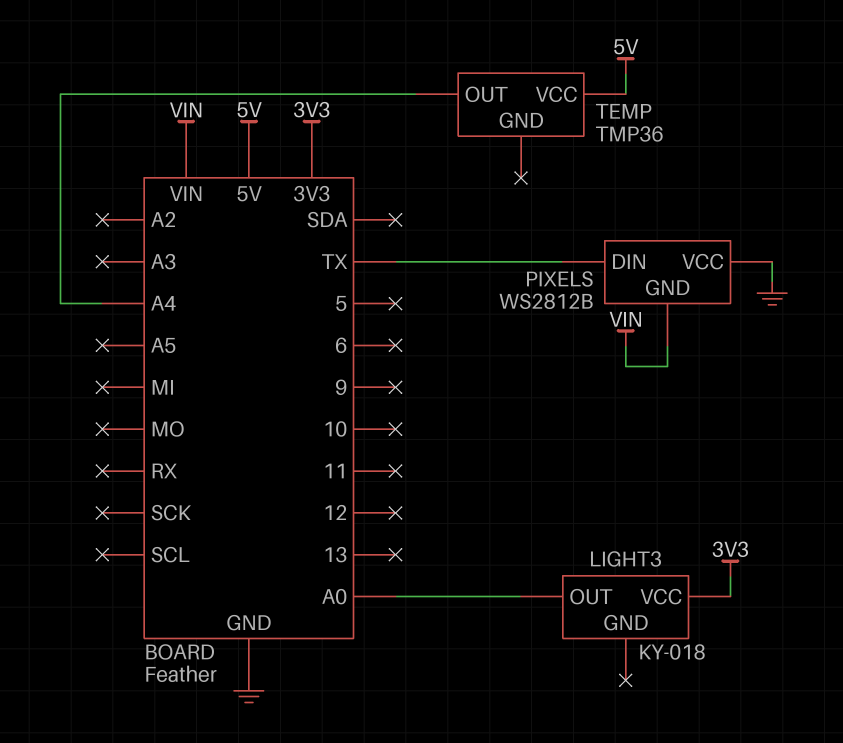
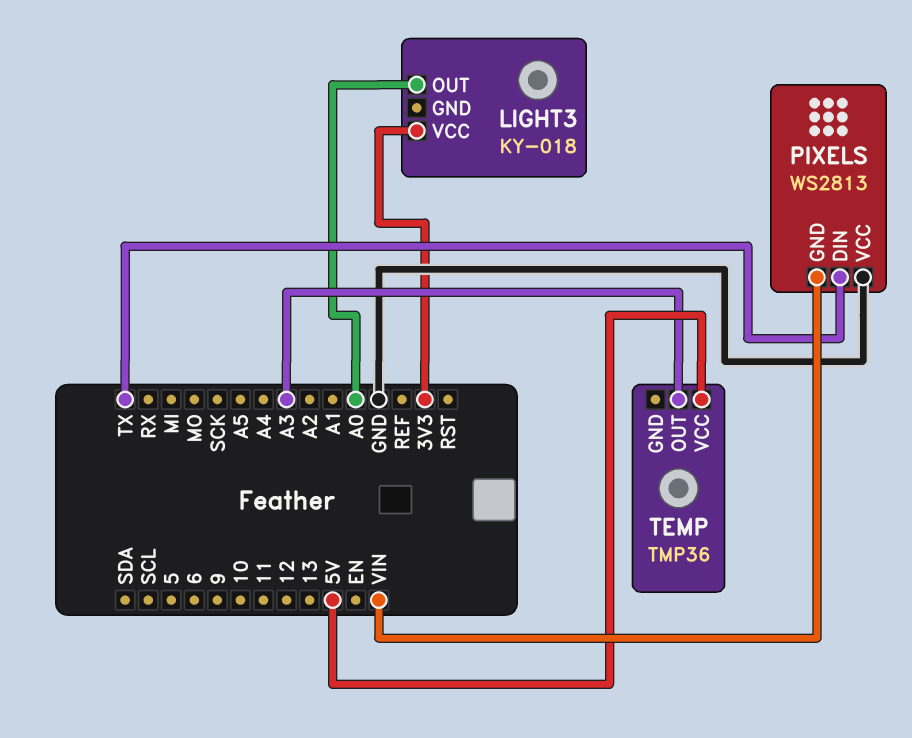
PIXELS: WS2812B -> WS2813
TEMP pin OUT: A4 -> A3

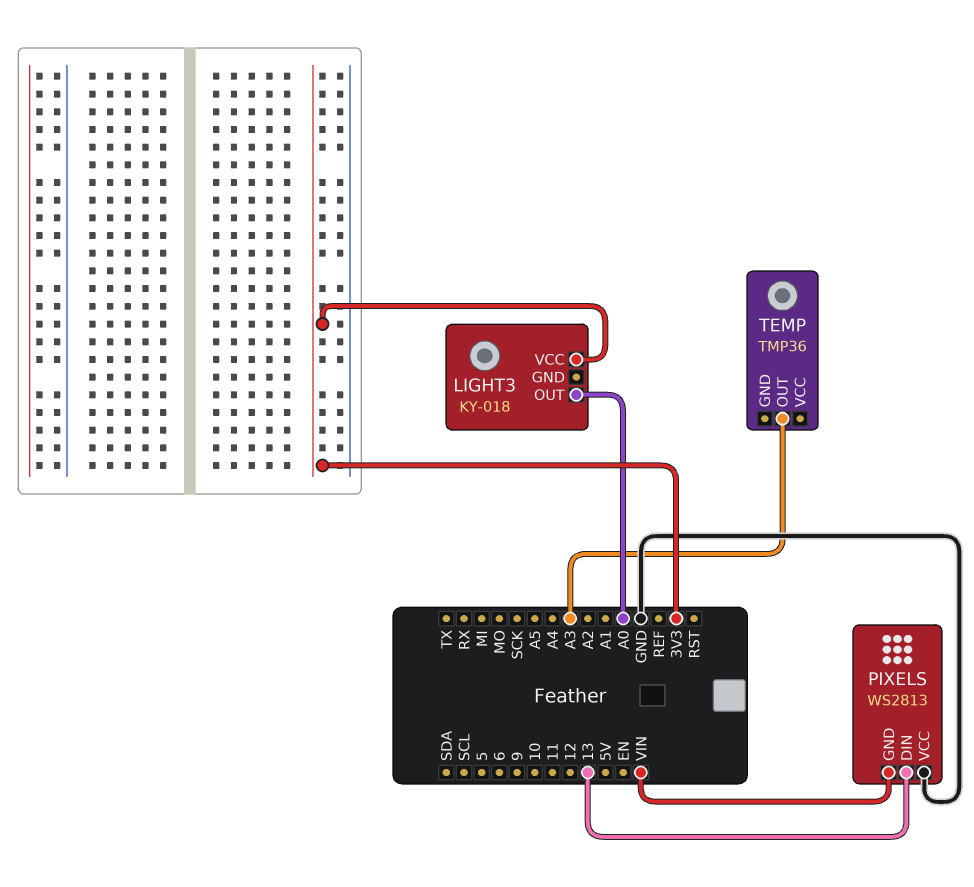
PIXELS pin DIN: TX -> 13
TEMP pin VCC: 5V -> none

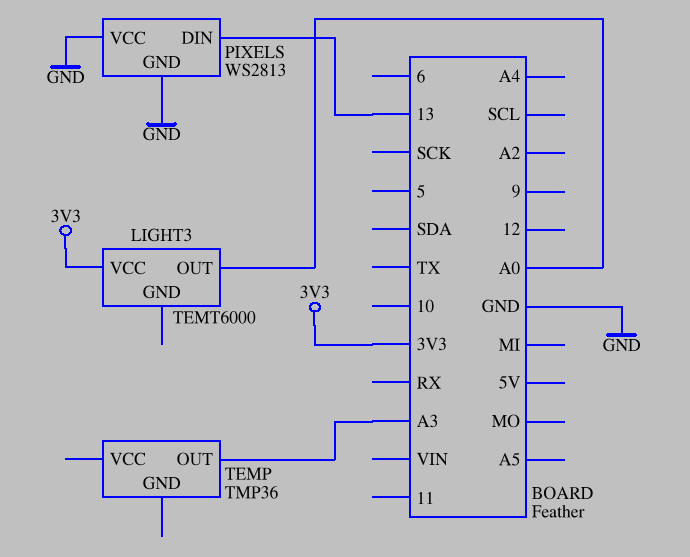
LIGHT3: KY-018 -> TEMT6000
PIXELS pin GND: VIN -> GND

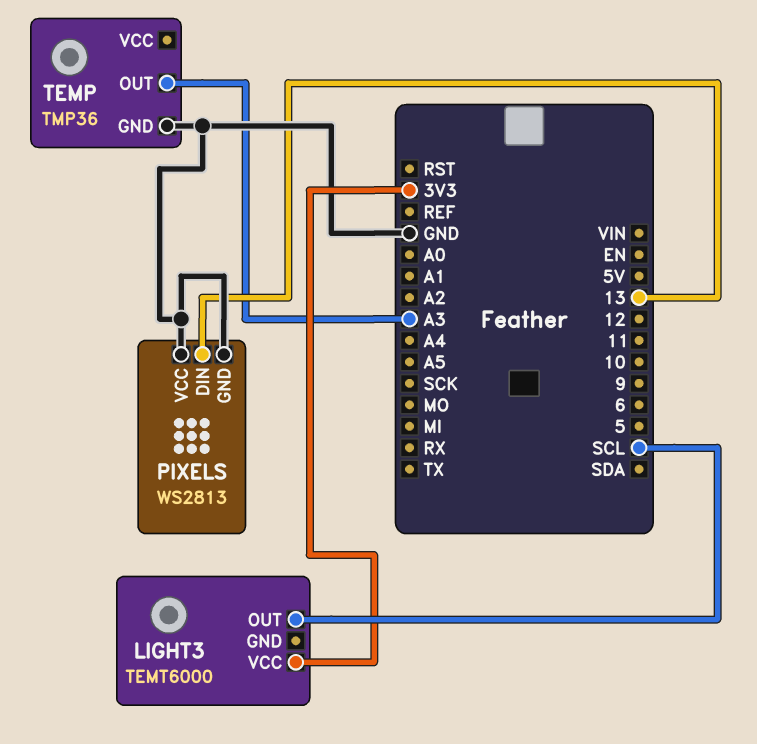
LIGHT3 pin OUT: A0 -> SCL
TEMP pin GND: none -> GND

